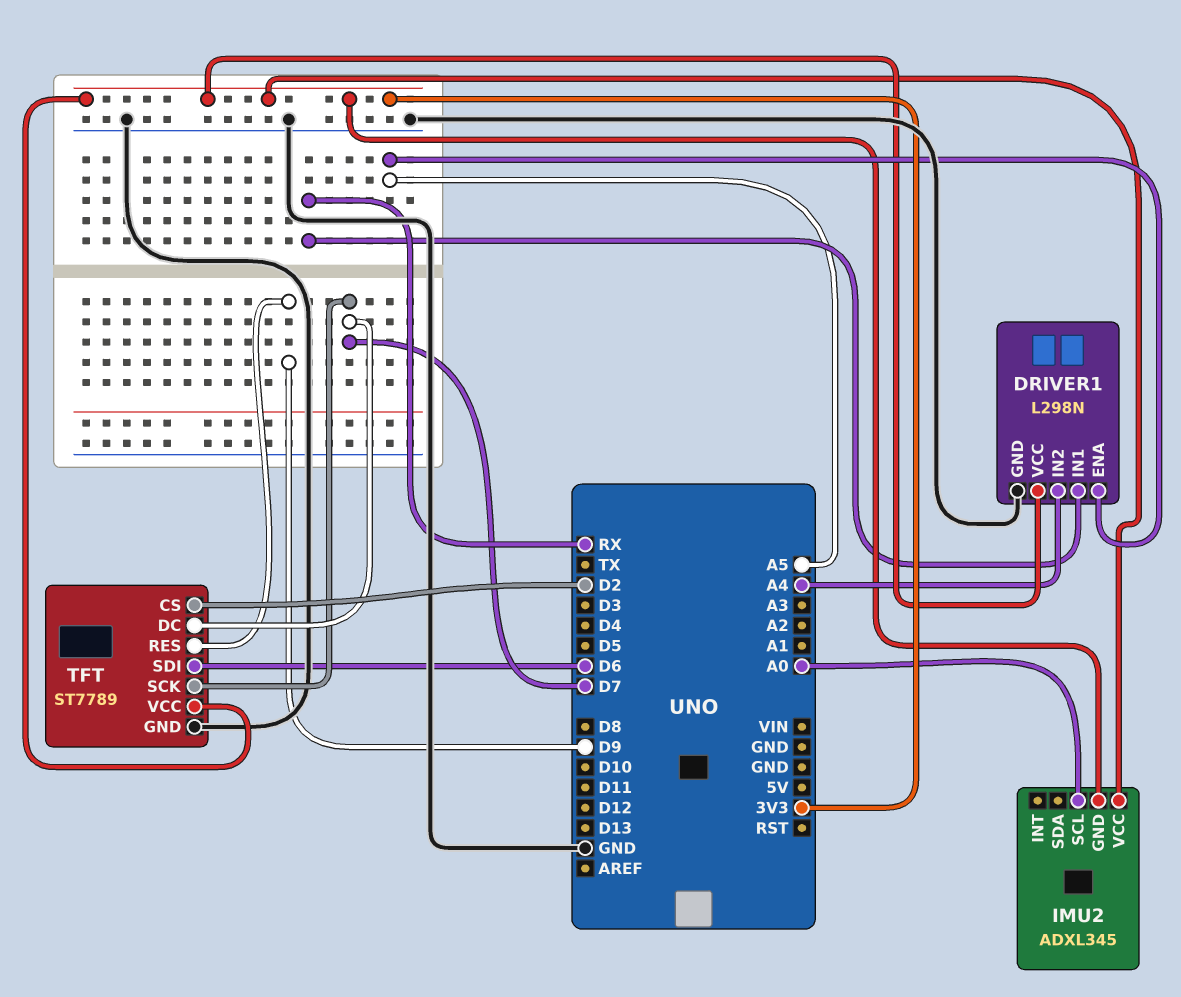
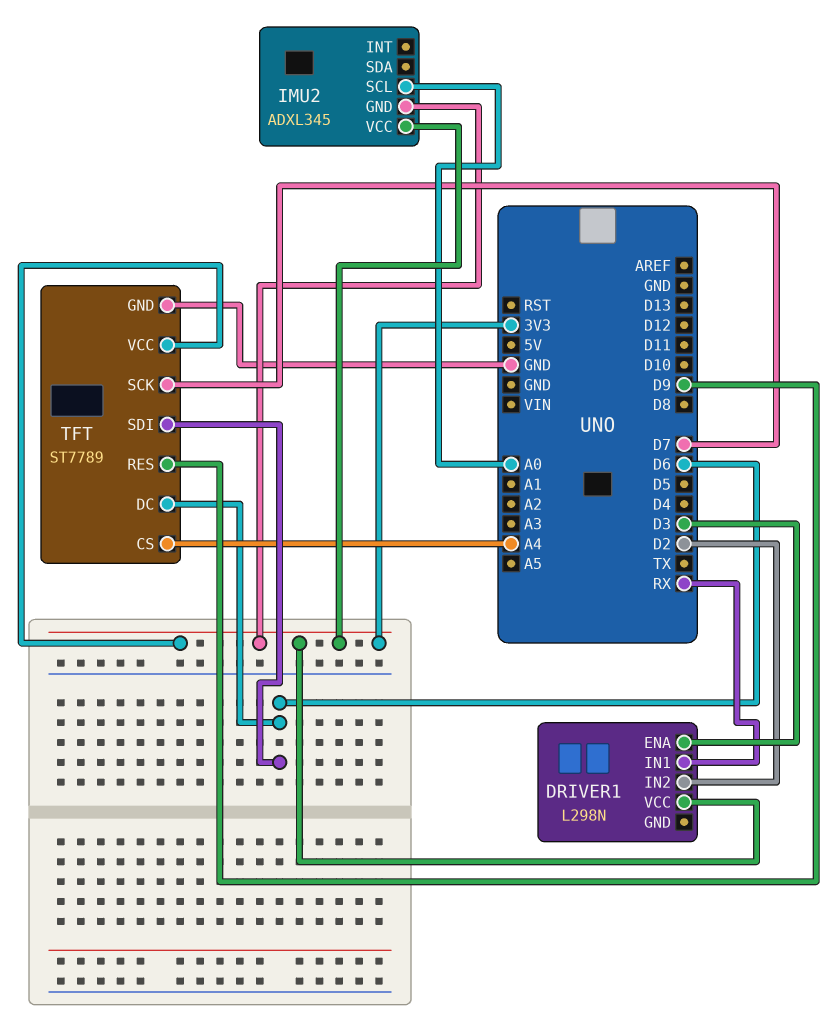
DRIVER1 pin ENA: A5 -> D3
DRIVER1 pin GND: GND -> none
DRIVER1 pin IN2: A4 -> D2
TFT pin CS: D2 -> A4
TFT pin DC: D7 -> D6

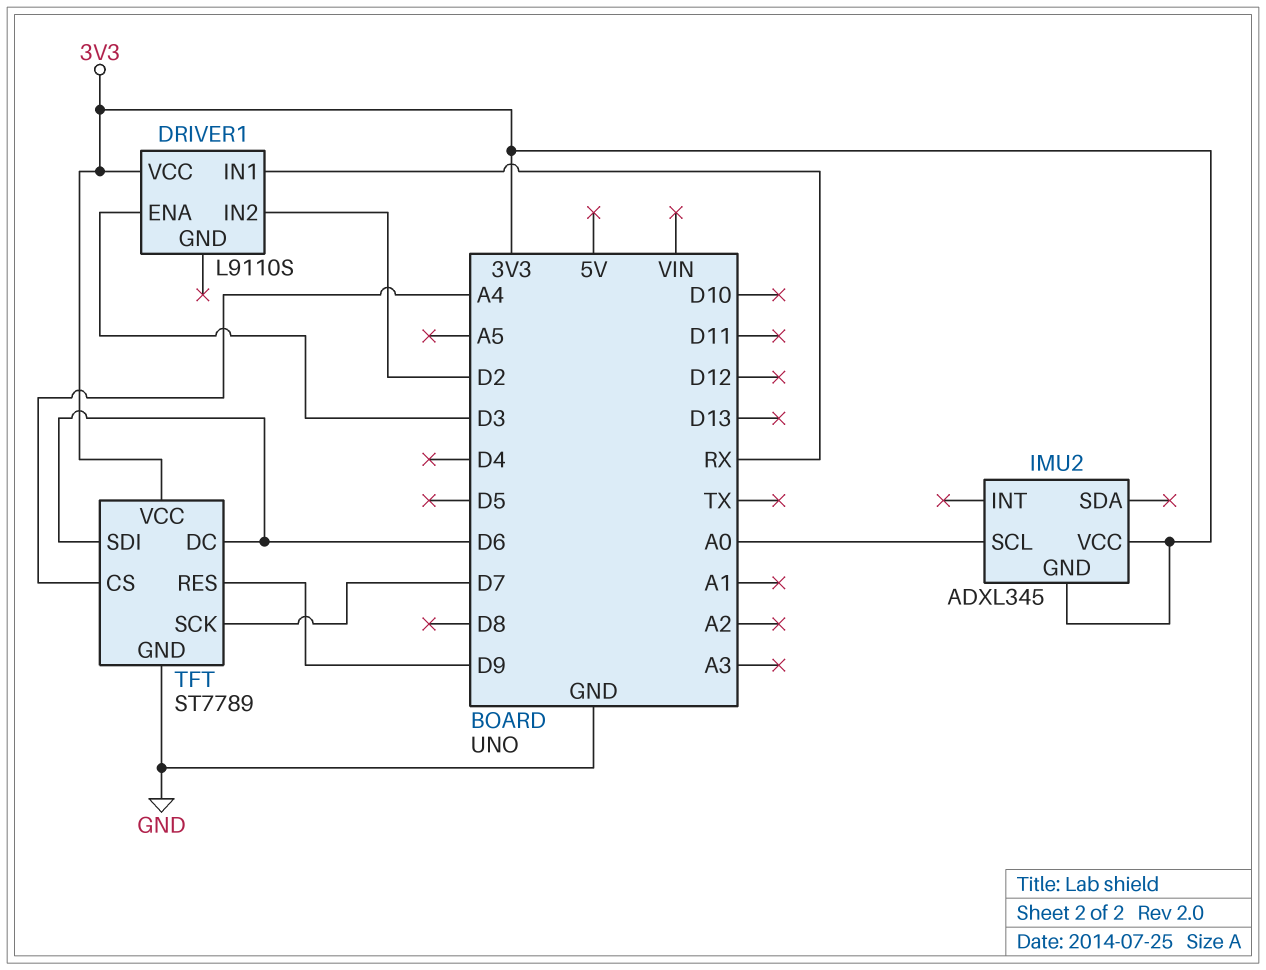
DRIVER1: L298N -> L9110S

